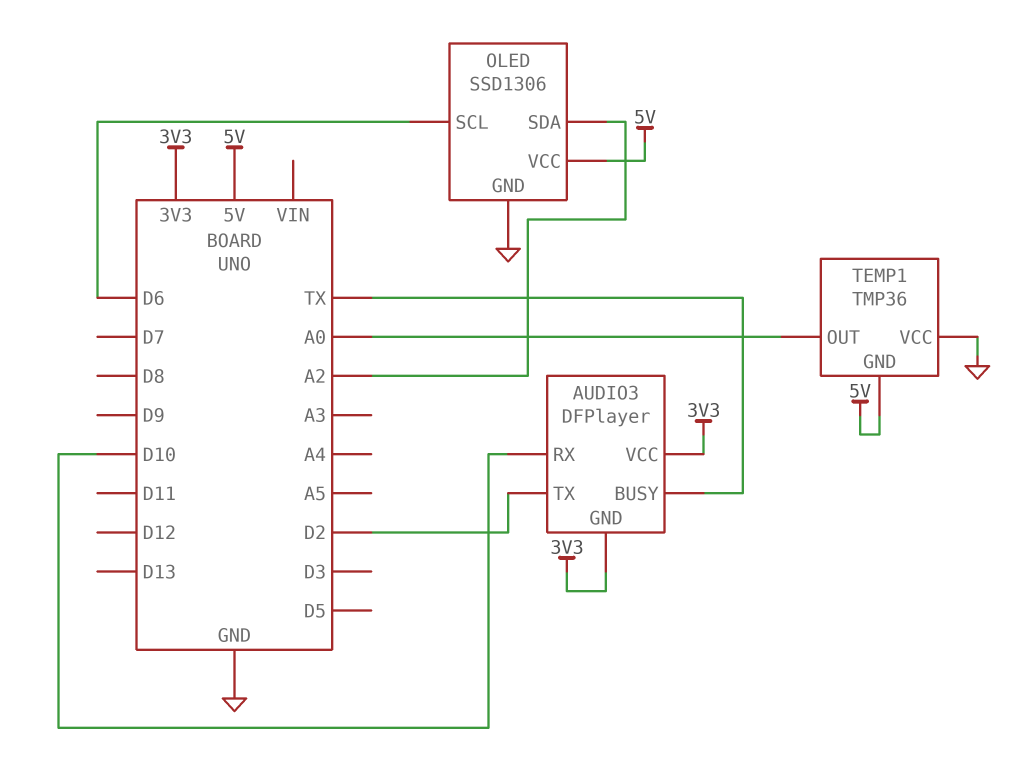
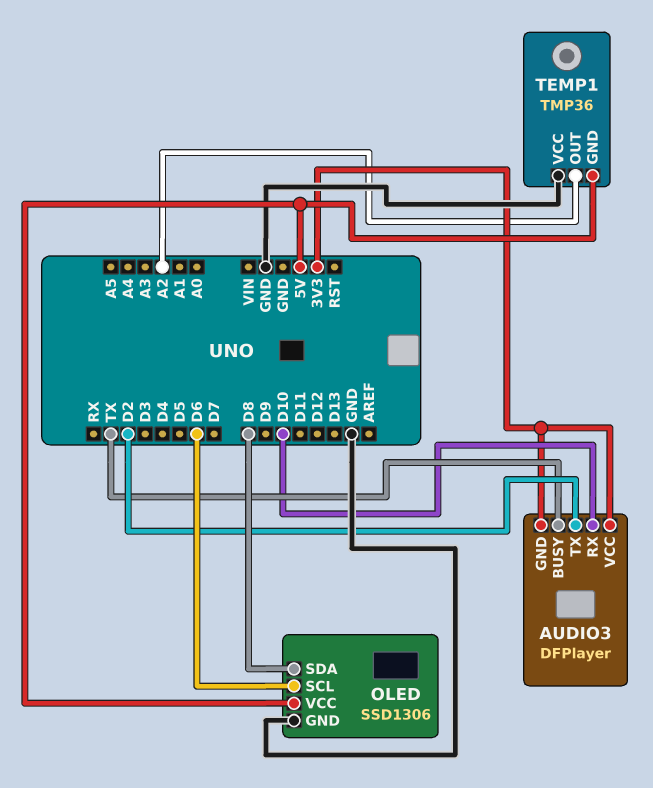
OLED pin SDA: A2 -> D8
TEMP1 pin OUT: A0 -> A2

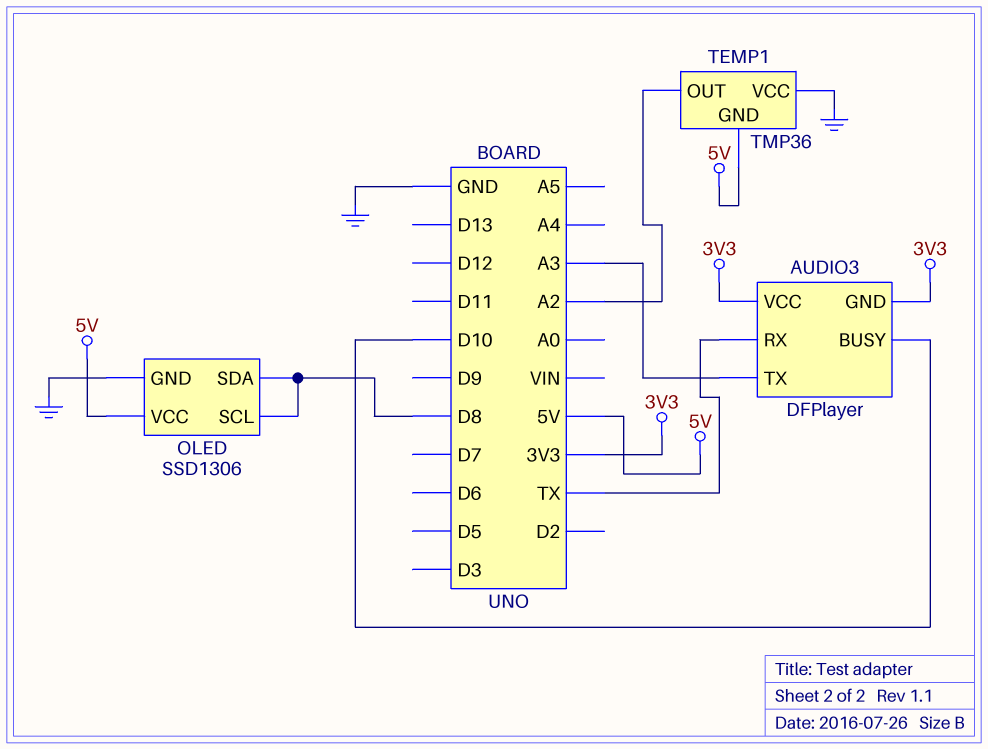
AUDIO3 pin BUSY: TX -> D10
AUDIO3 pin RX: D10 -> TX
AUDIO3 pin TX: D2 -> A3
OLED pin SCL: D6 -> D8

